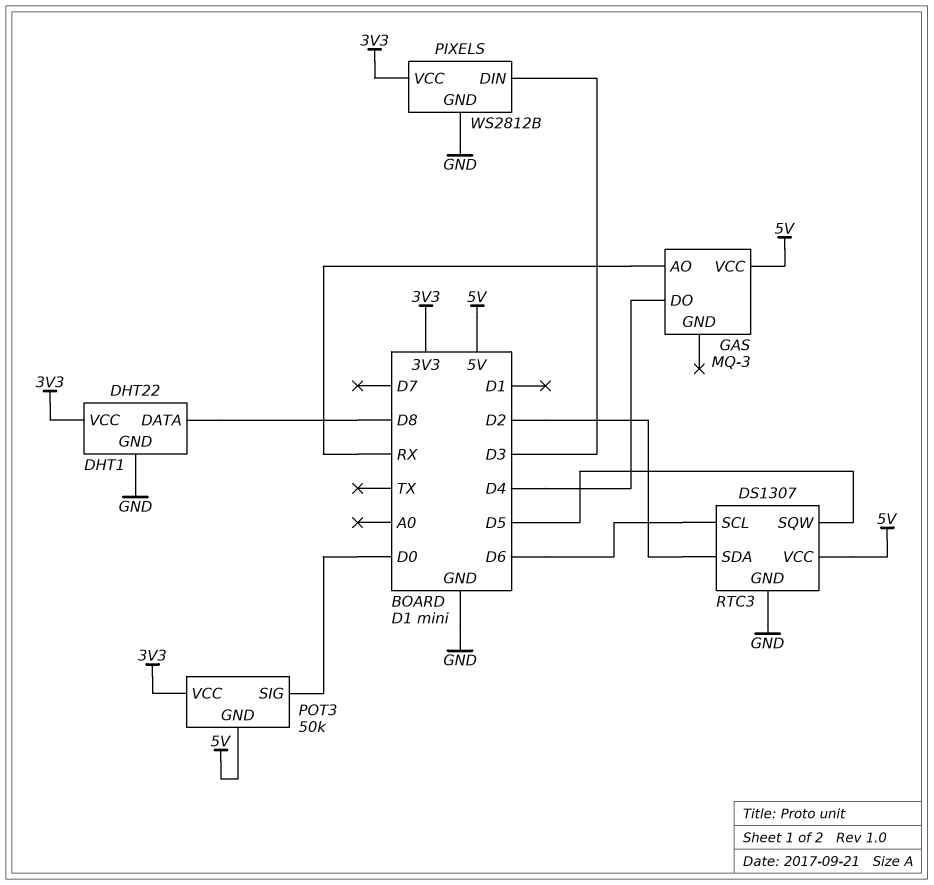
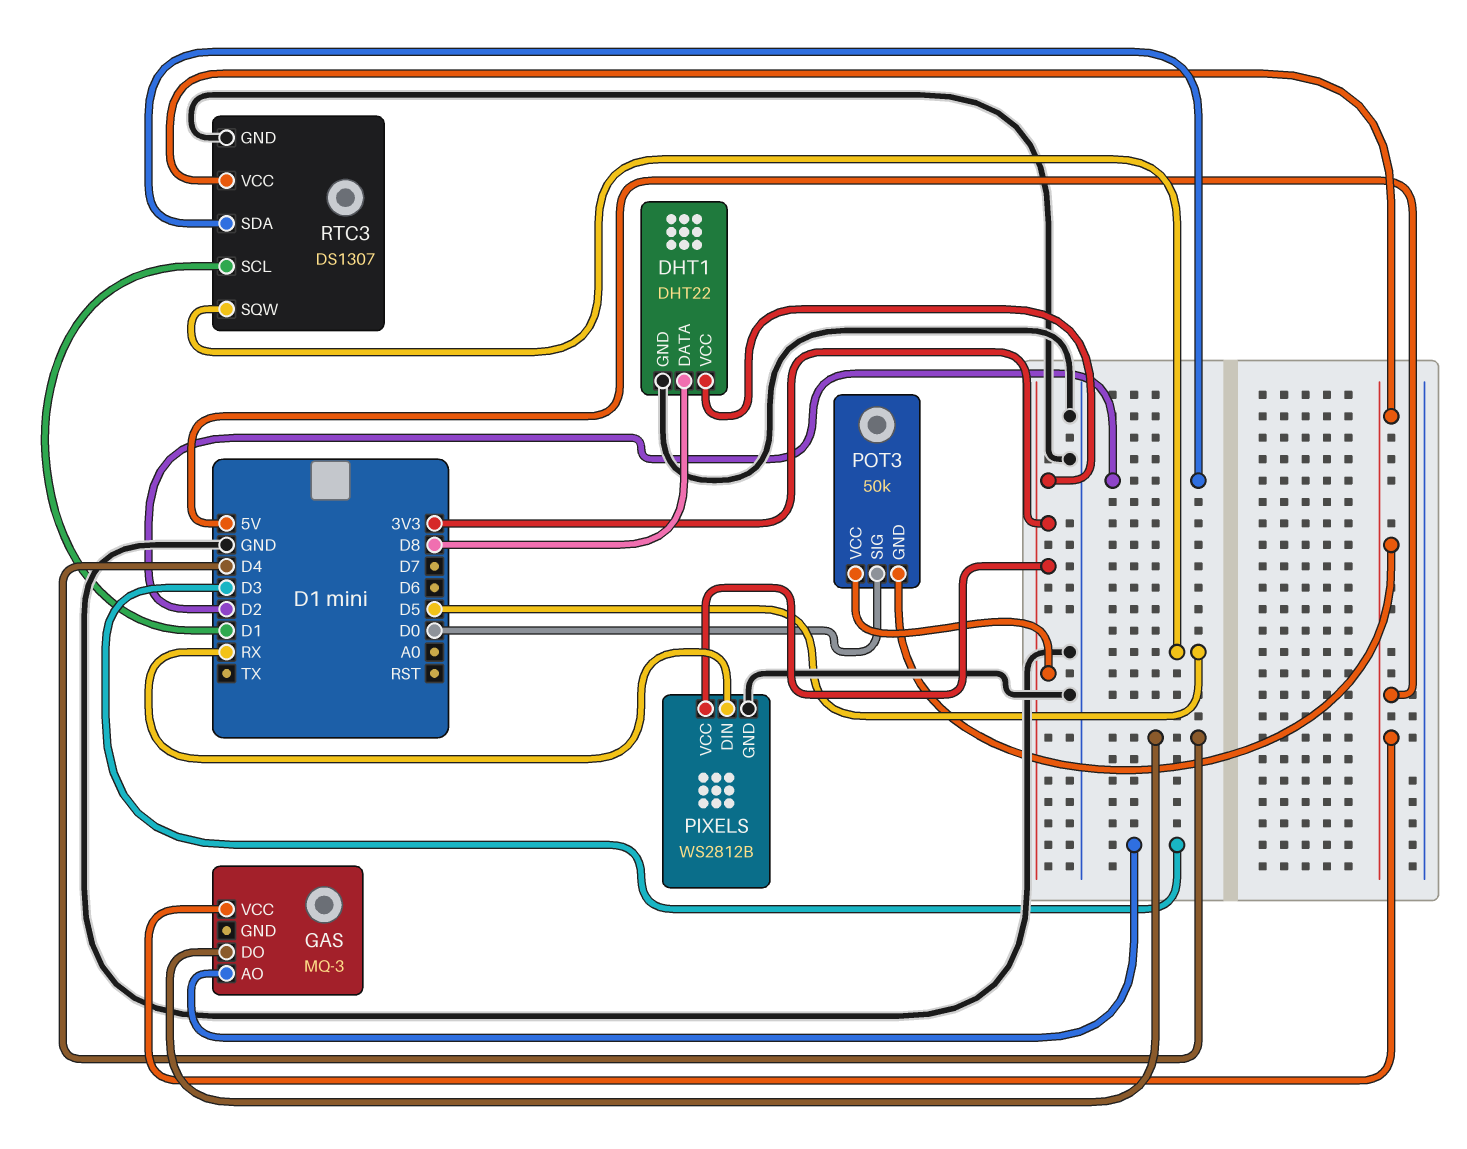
GAS pin AO: RX -> D3
PIXELS pin DIN: D3 -> RX
RTC3 pin SCL: D6 -> D1

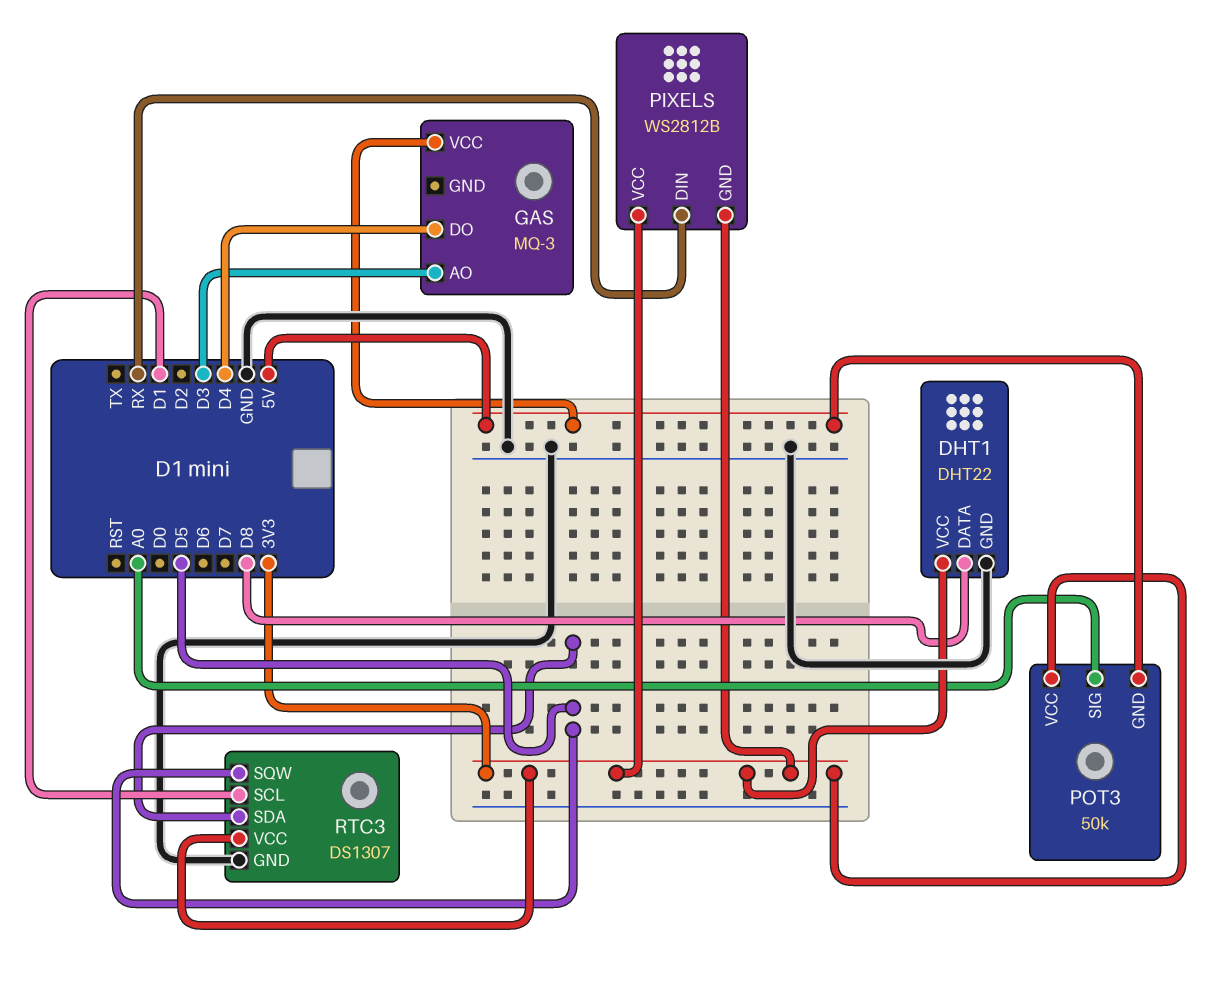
PIXELS pin GND: GND -> 3V3
POT3 pin SIG: D0 -> A0
RTC3 pin SDA: D2 -> D5
RTC3 pin VCC: 5V -> 3V3

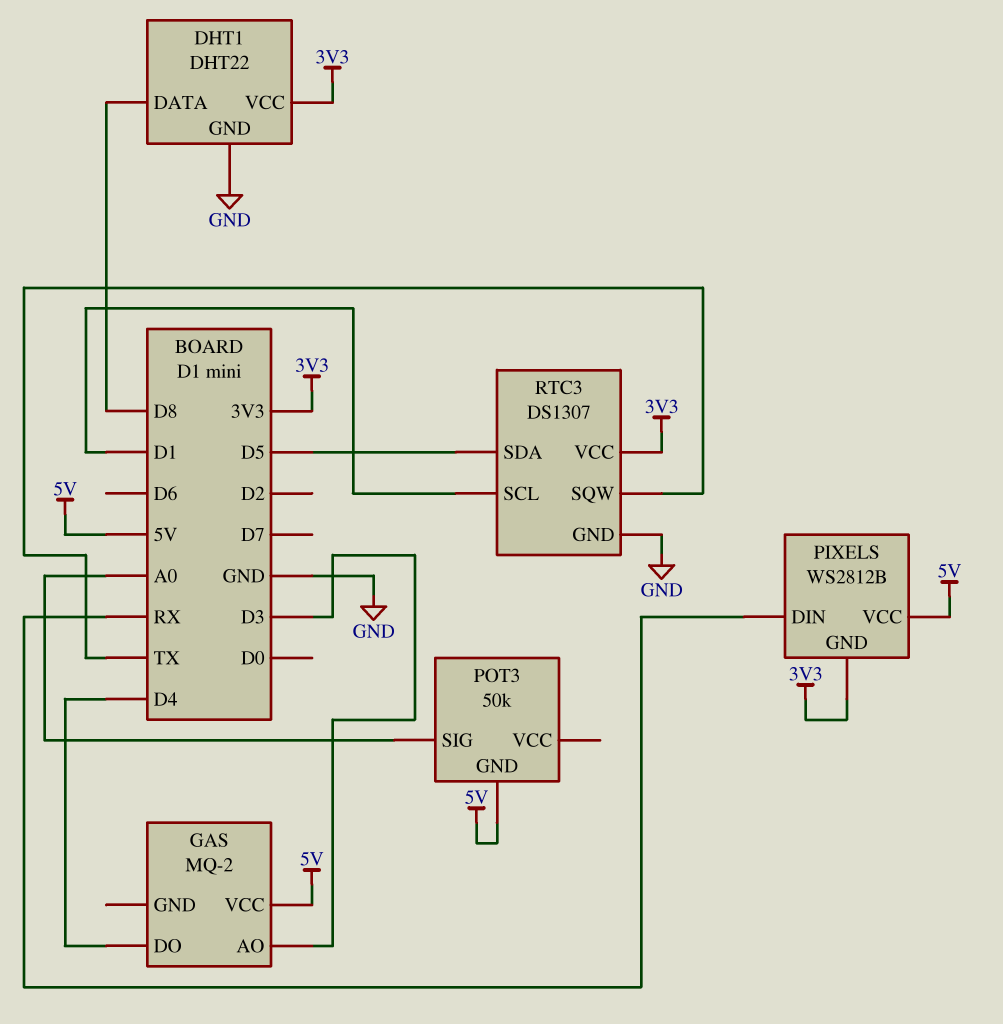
GAS: MQ-3 -> MQ-2
PIXELS pin VCC: 3V3 -> 5V
POT3 pin VCC: 3V3 -> none
RTC3 pin SQW: D5 -> TX

